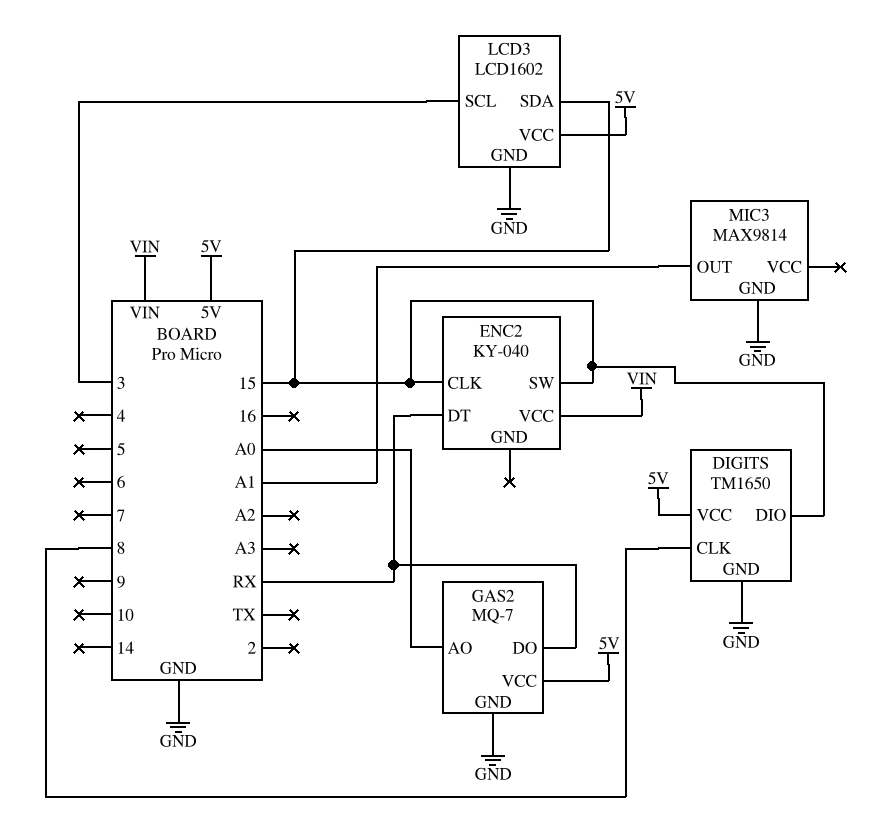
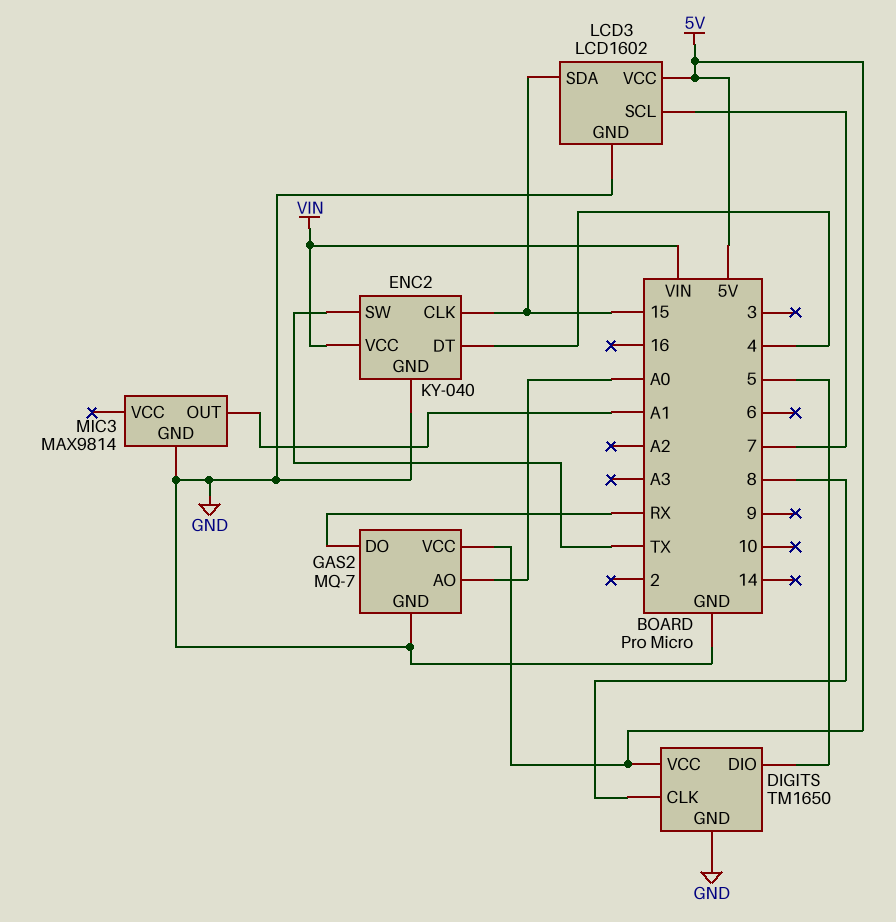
DIGITS pin DIO: 15 -> 5
ENC2 pin DT: RX -> 4
ENC2 pin GND: none -> GND
ENC2 pin SW: 15 -> TX
LCD3 pin SCL: 3 -> 7

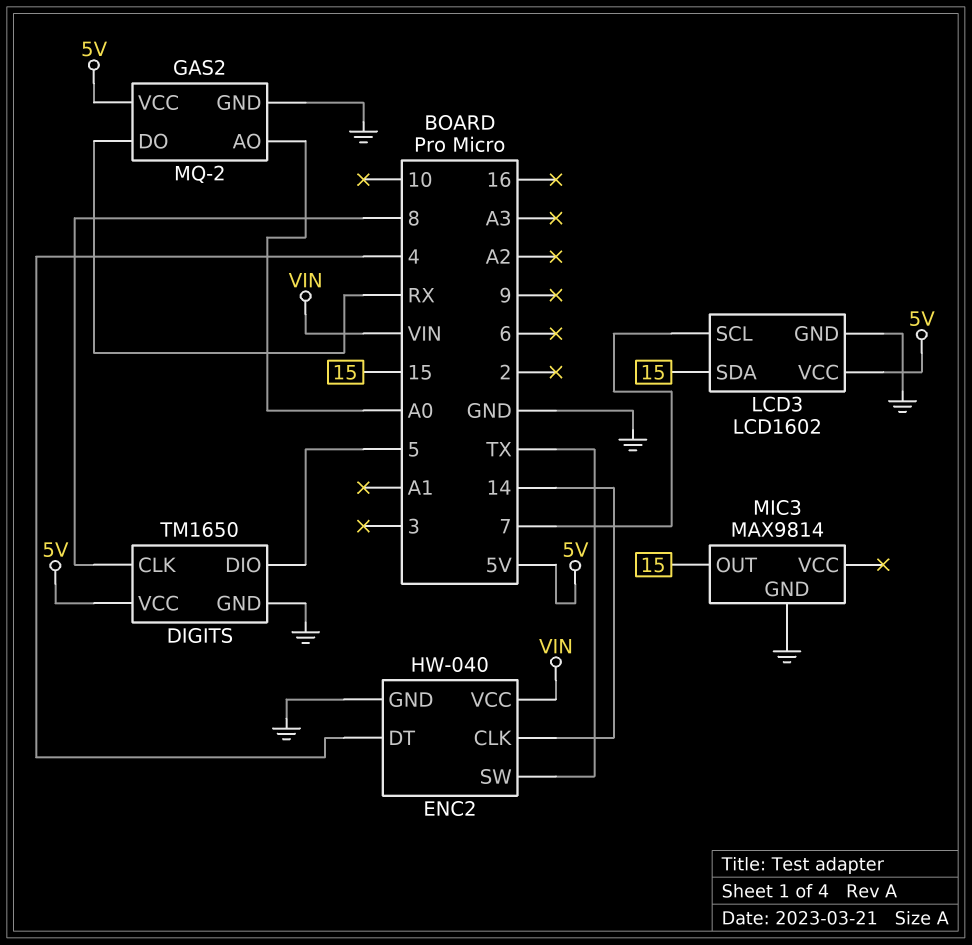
ENC2: KY-040 -> HW-040
ENC2 pin CLK: 15 -> 14
GAS2: MQ-7 -> MQ-2
MIC3 pin OUT: A1 -> 15

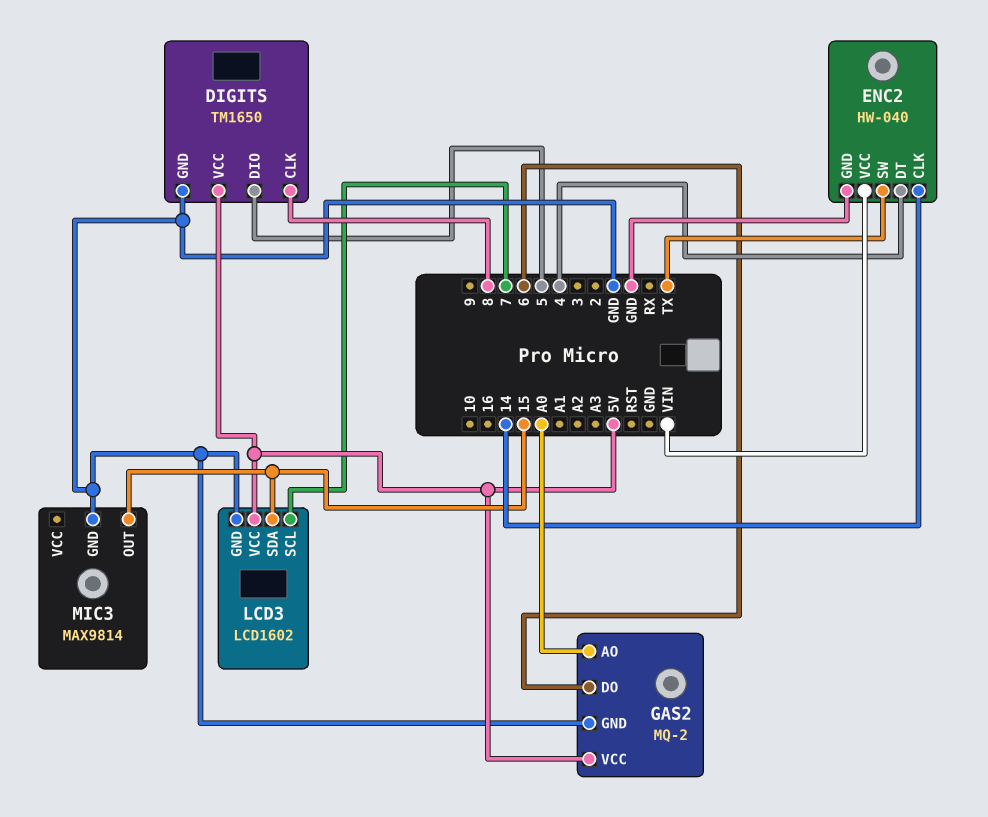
GAS2 pin DO: RX -> 6

